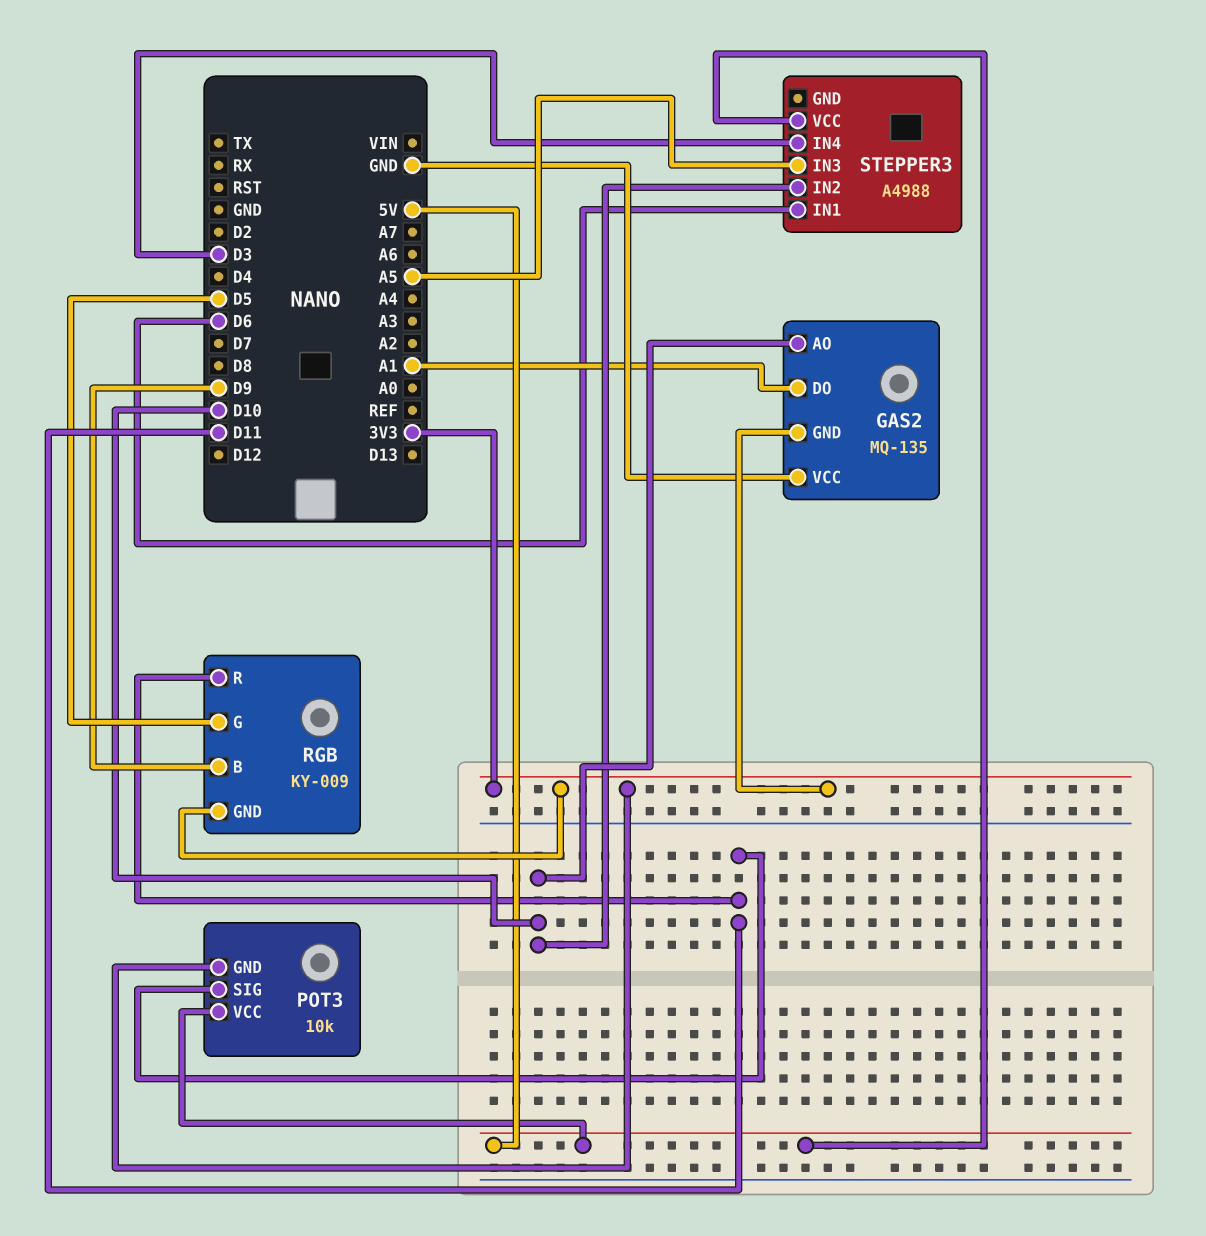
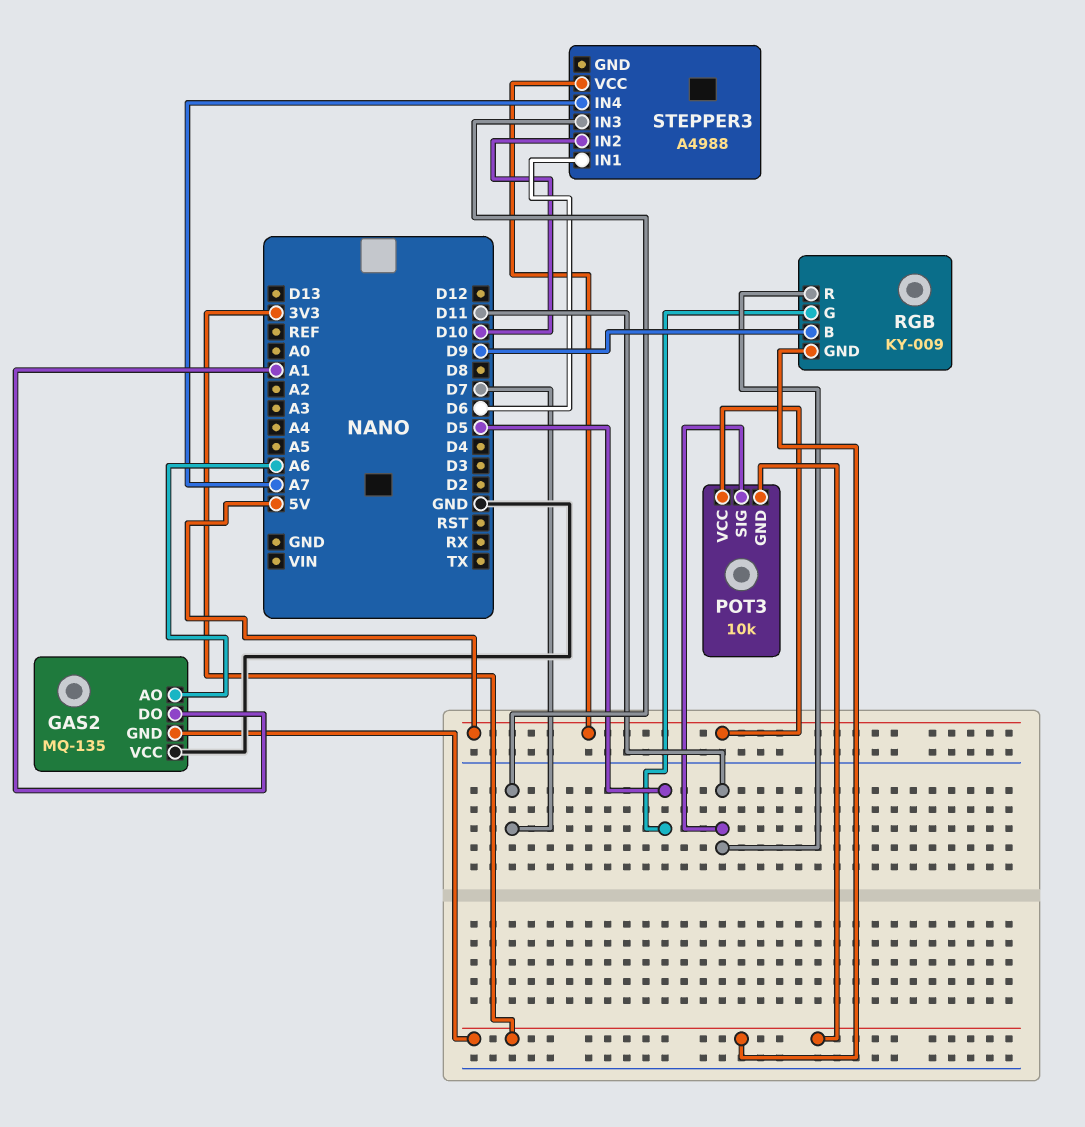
GAS2 pin AO: D10 -> A6
STEPPER3 pin IN3: A5 -> D7
STEPPER3 pin IN4: D3 -> A7

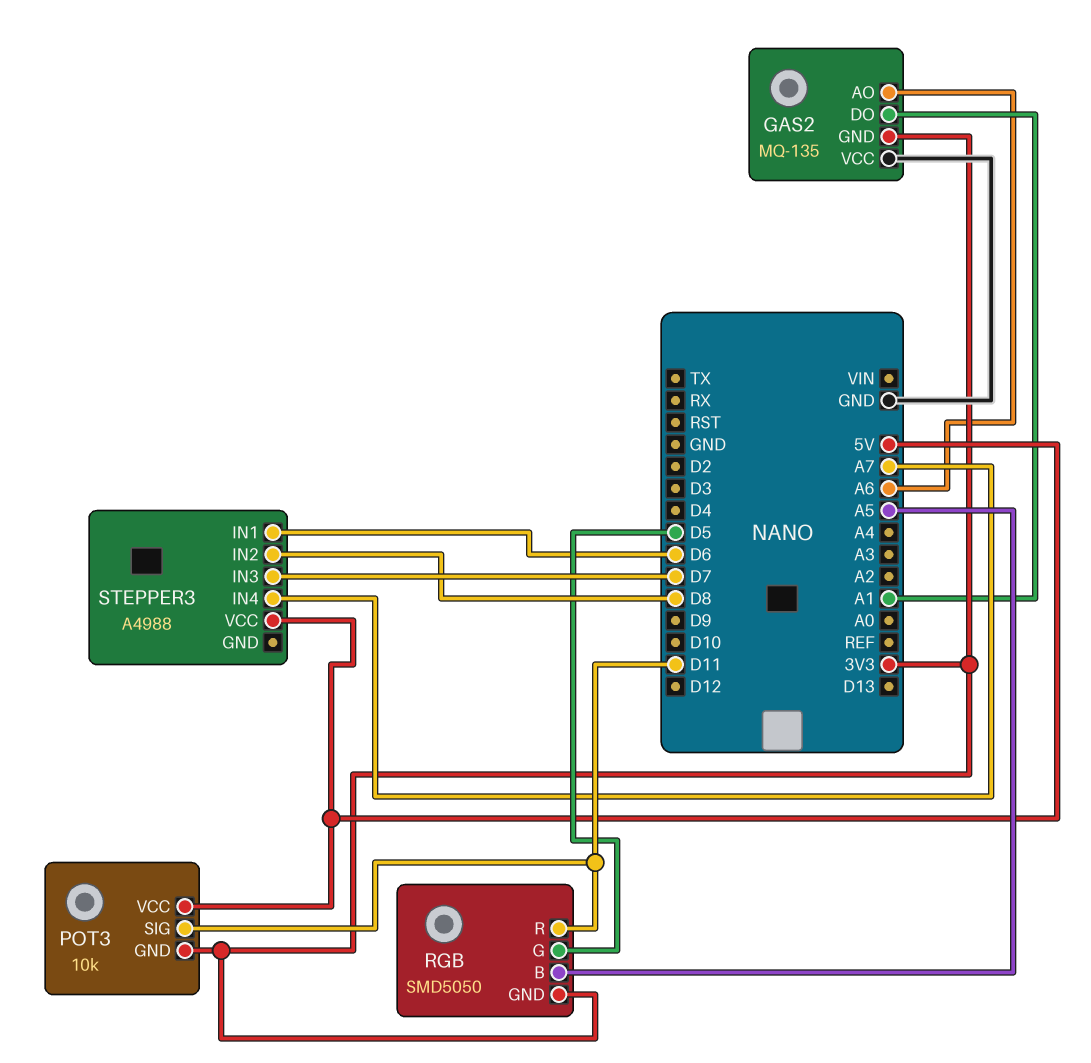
RGB: KY-009 -> SMD5050
RGB pin B: D9 -> A5
STEPPER3 pin IN2: D10 -> D8

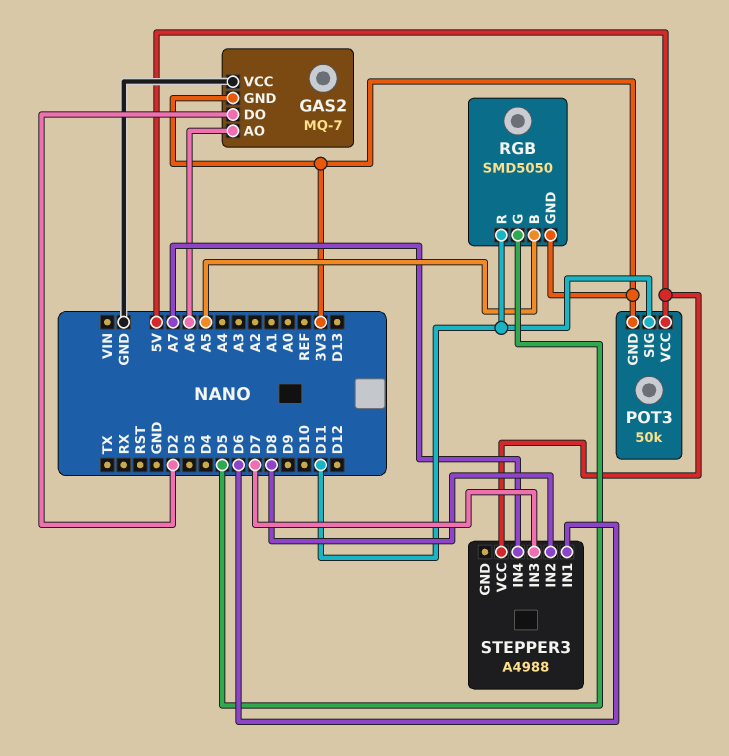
GAS2: MQ-135 -> MQ-7
GAS2 pin DO: A1 -> D2
POT3: 10k -> 50k

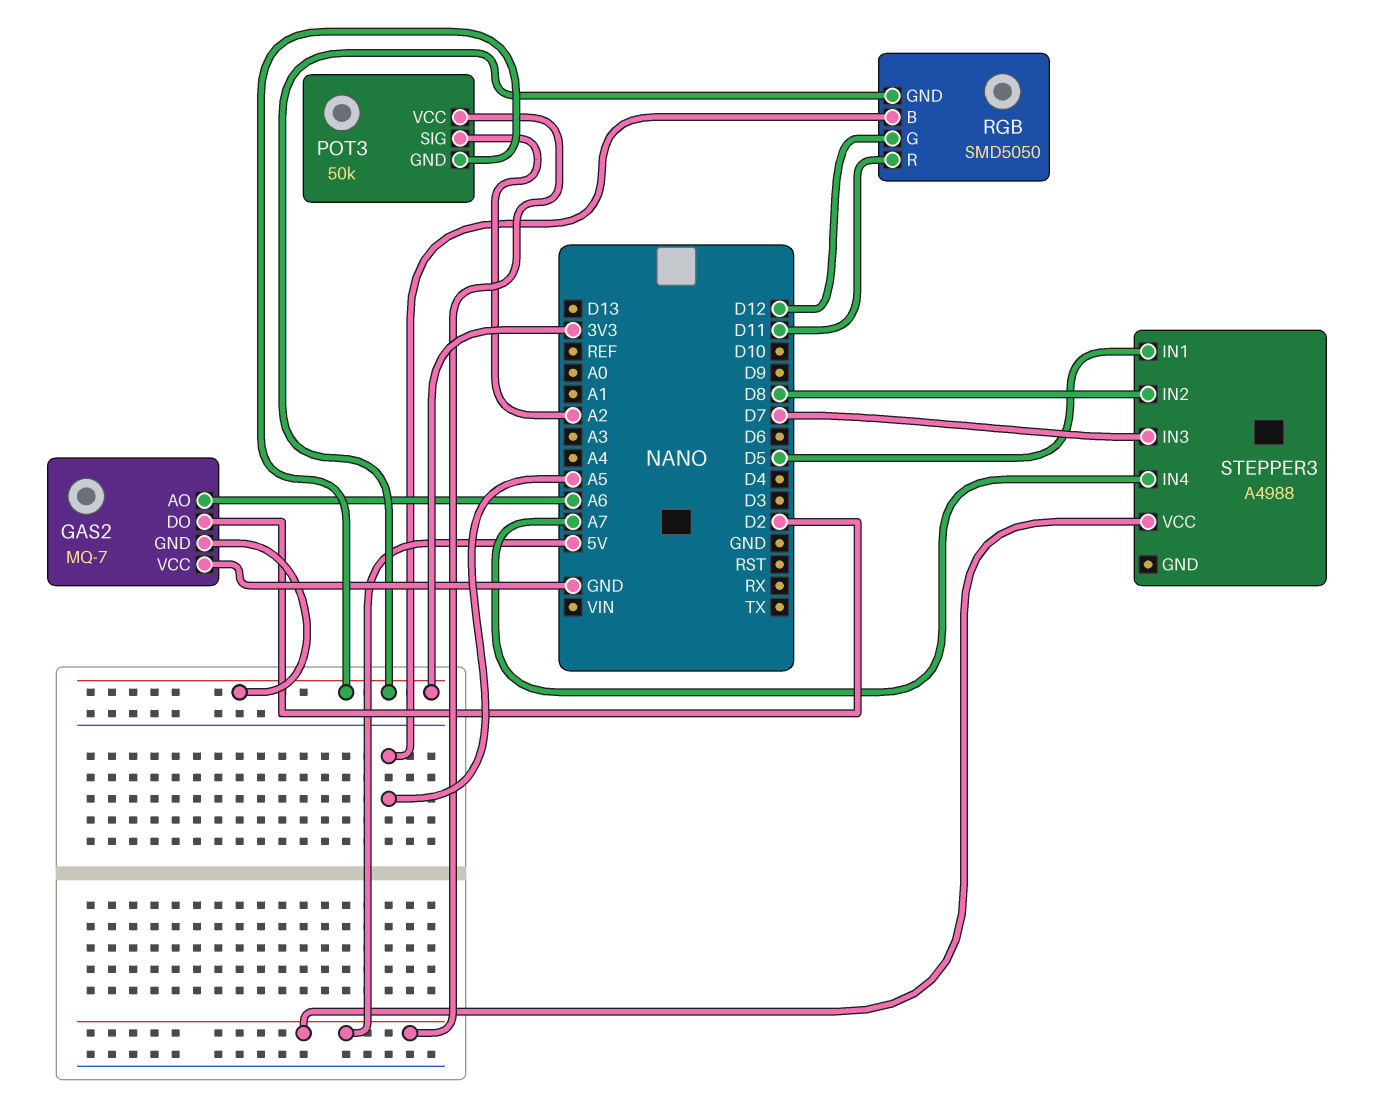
POT3 pin SIG: D11 -> A2
RGB pin G: D5 -> D12
STEPPER3 pin IN1: D6 -> D5

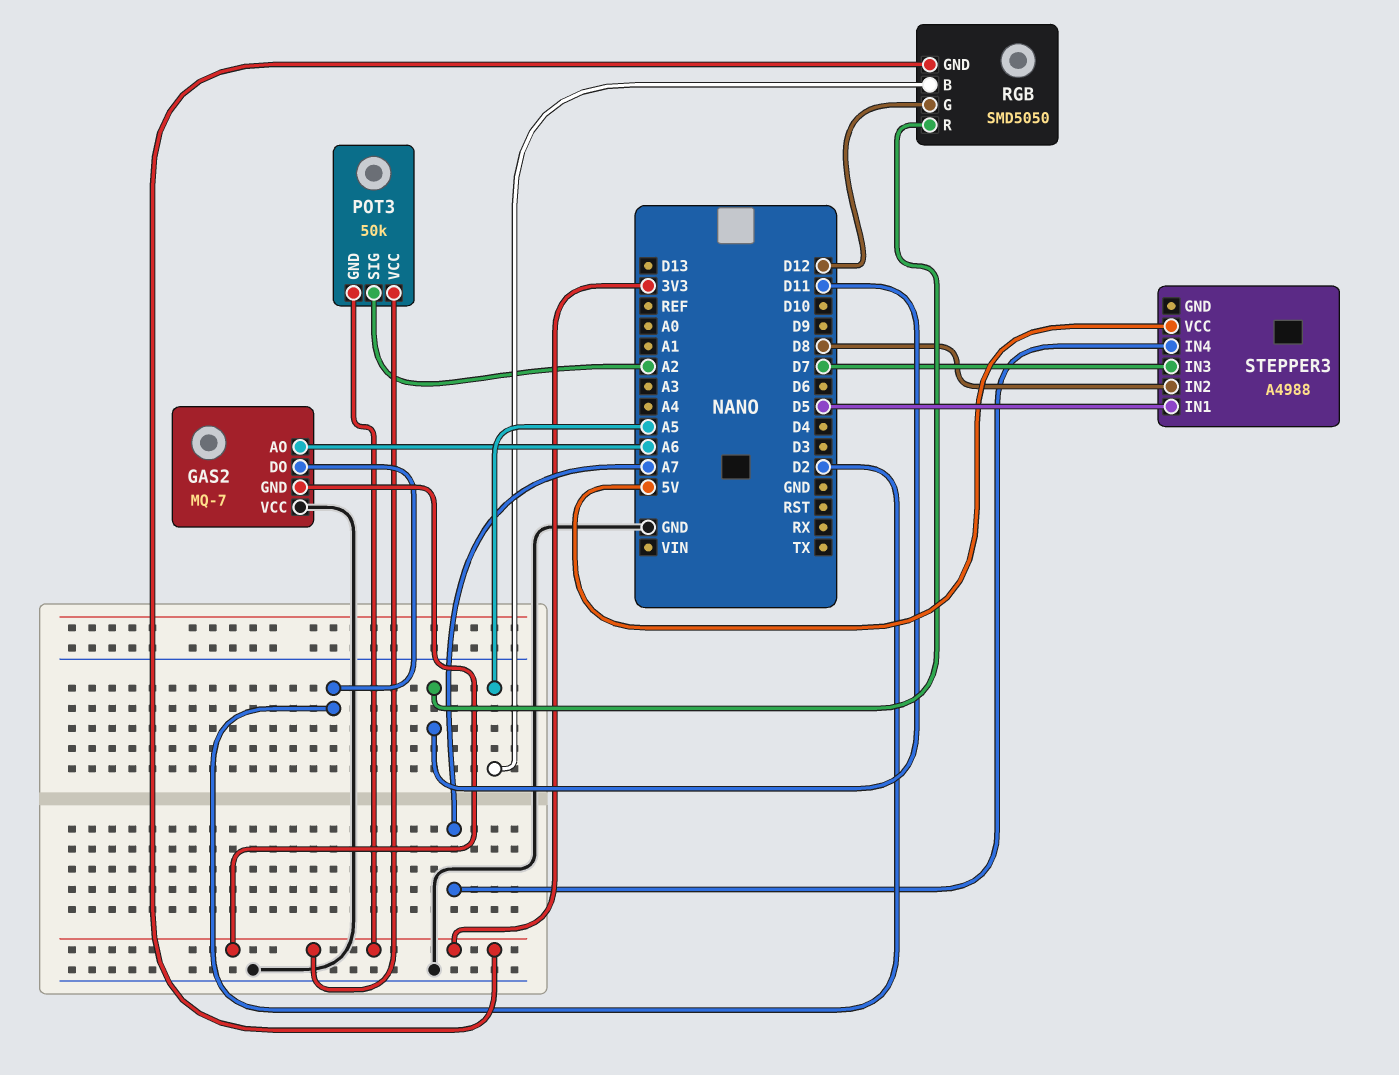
POT3 pin VCC: 5V -> 3V3

